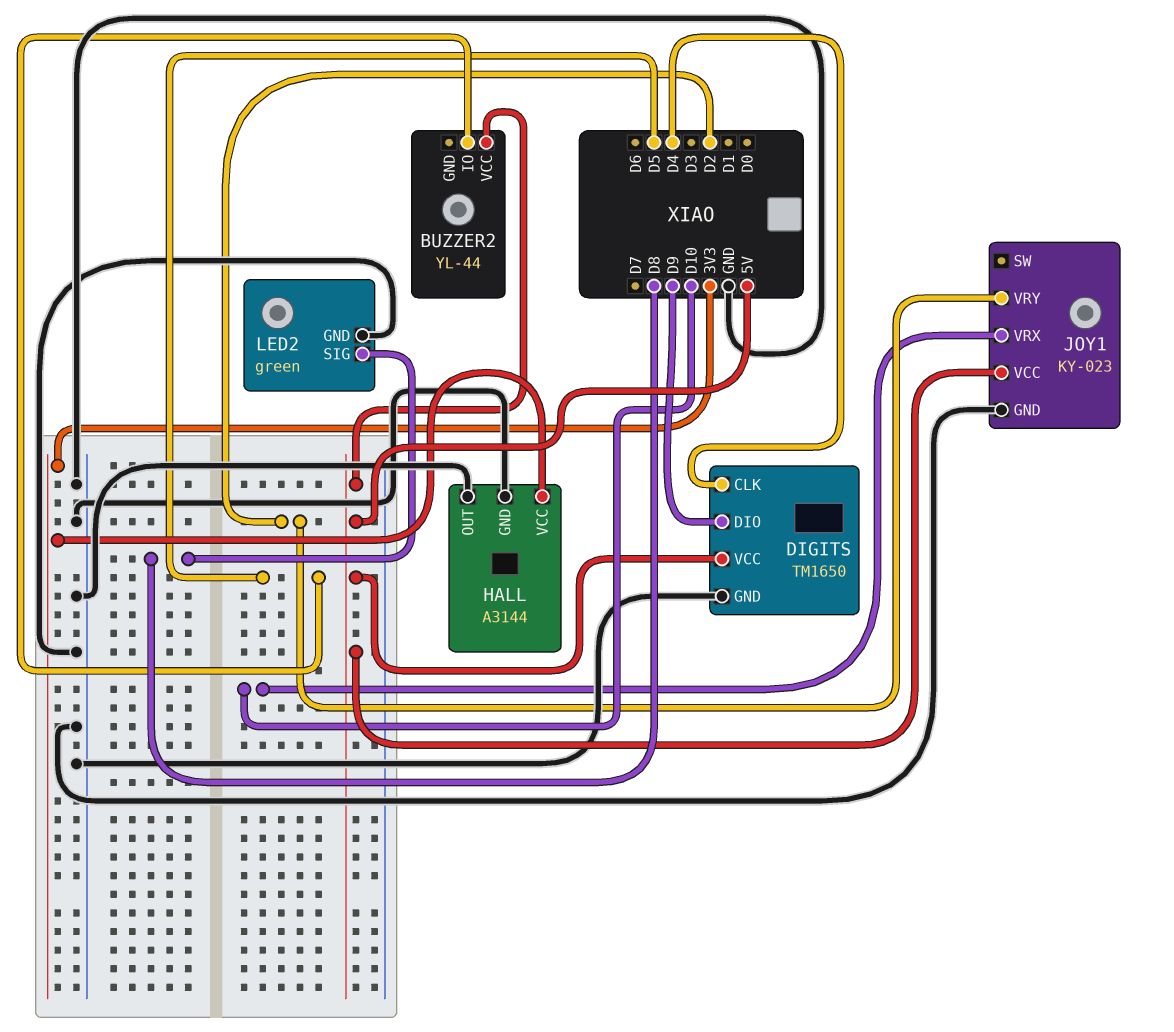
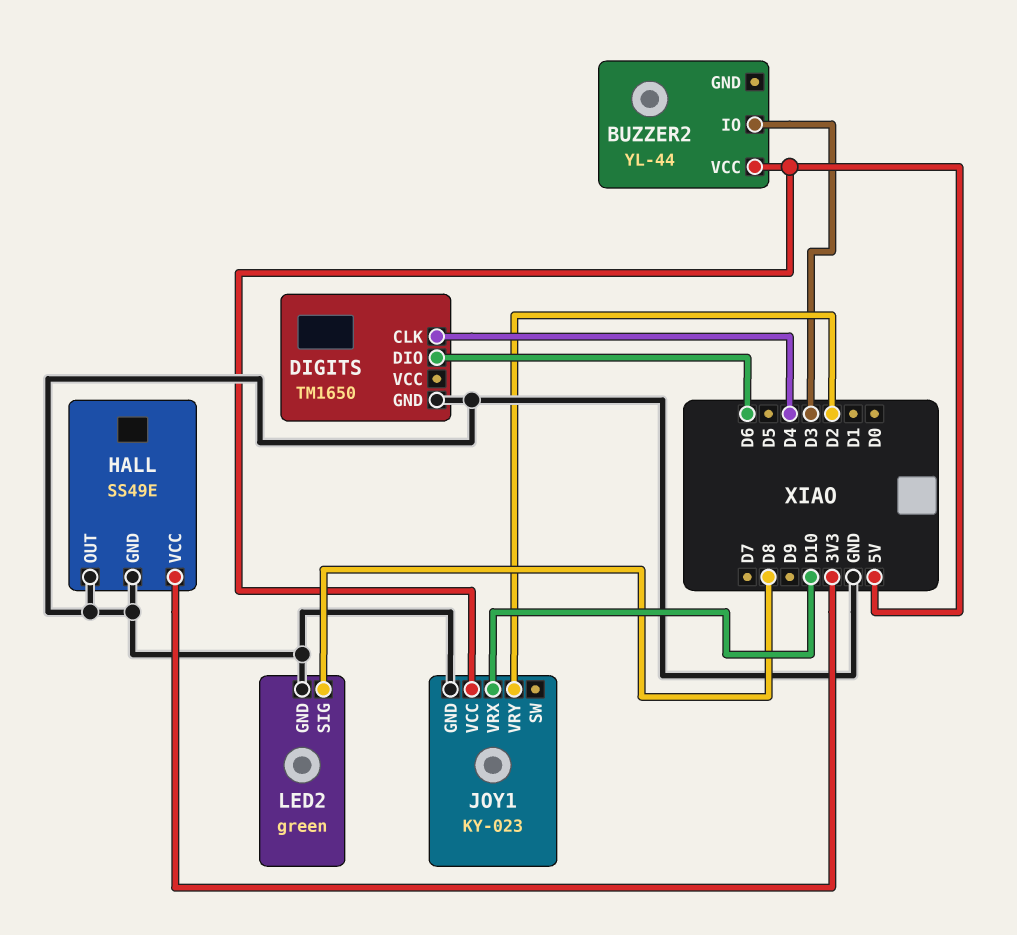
BUZZER2 pin IO: D5 -> D3
DIGITS pin DIO: D9 -> D6
DIGITS pin VCC: 5V -> none
HALL: A3144 -> SS49E

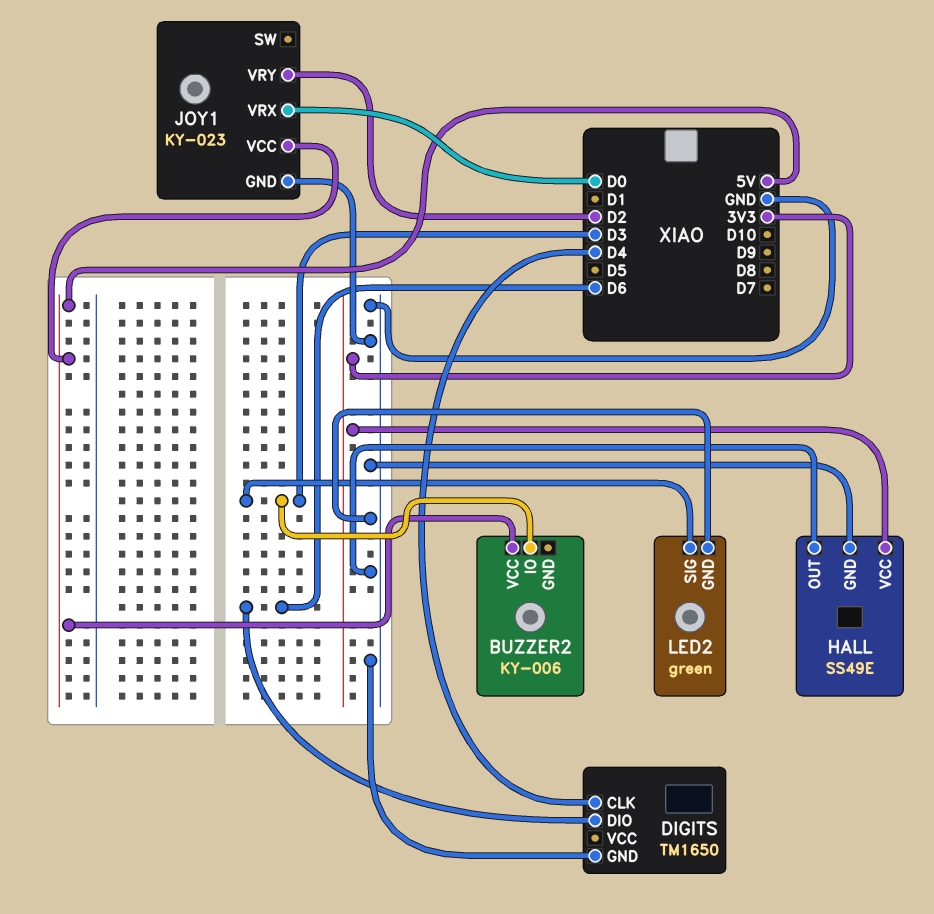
BUZZER2: YL-44 -> KY-006
JOY1 pin VRX: D10 -> D0
LED2 pin SIG: D8 -> D3

